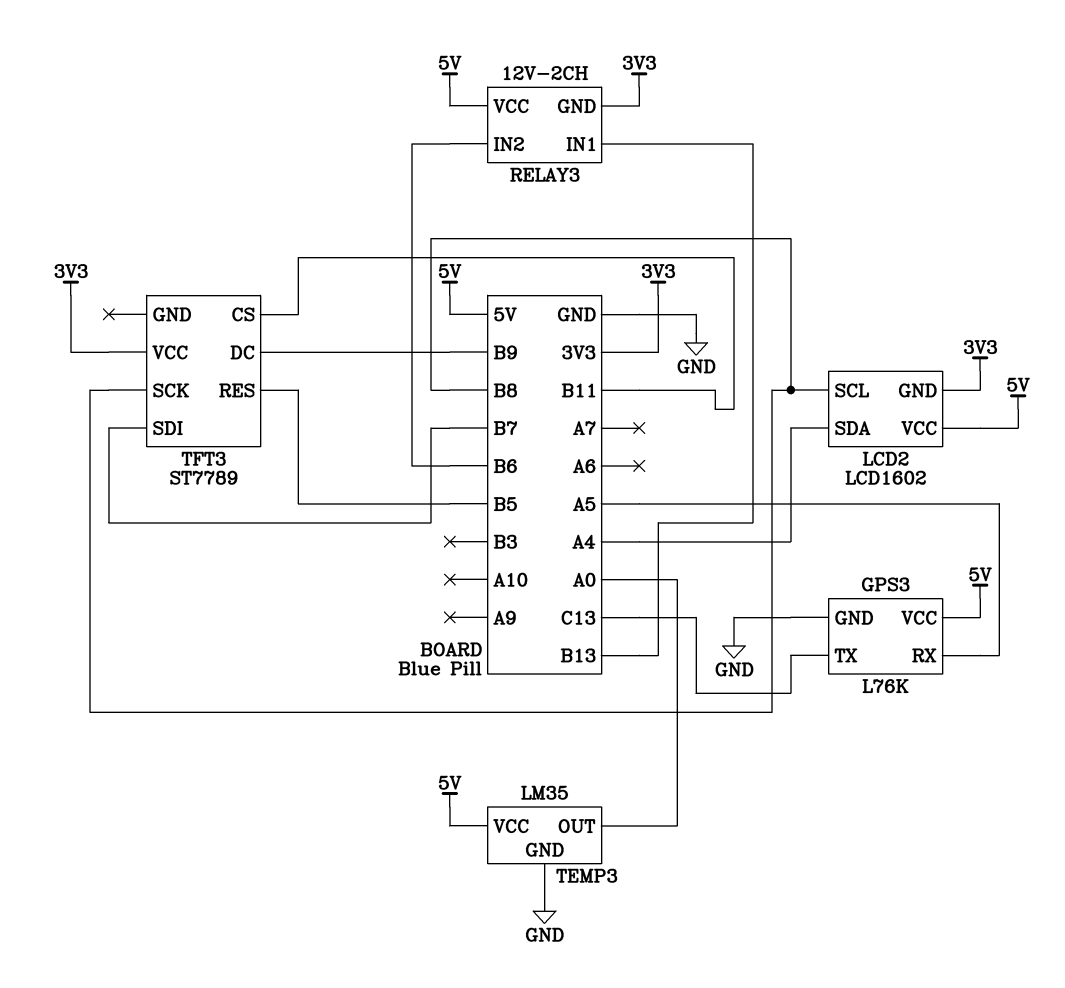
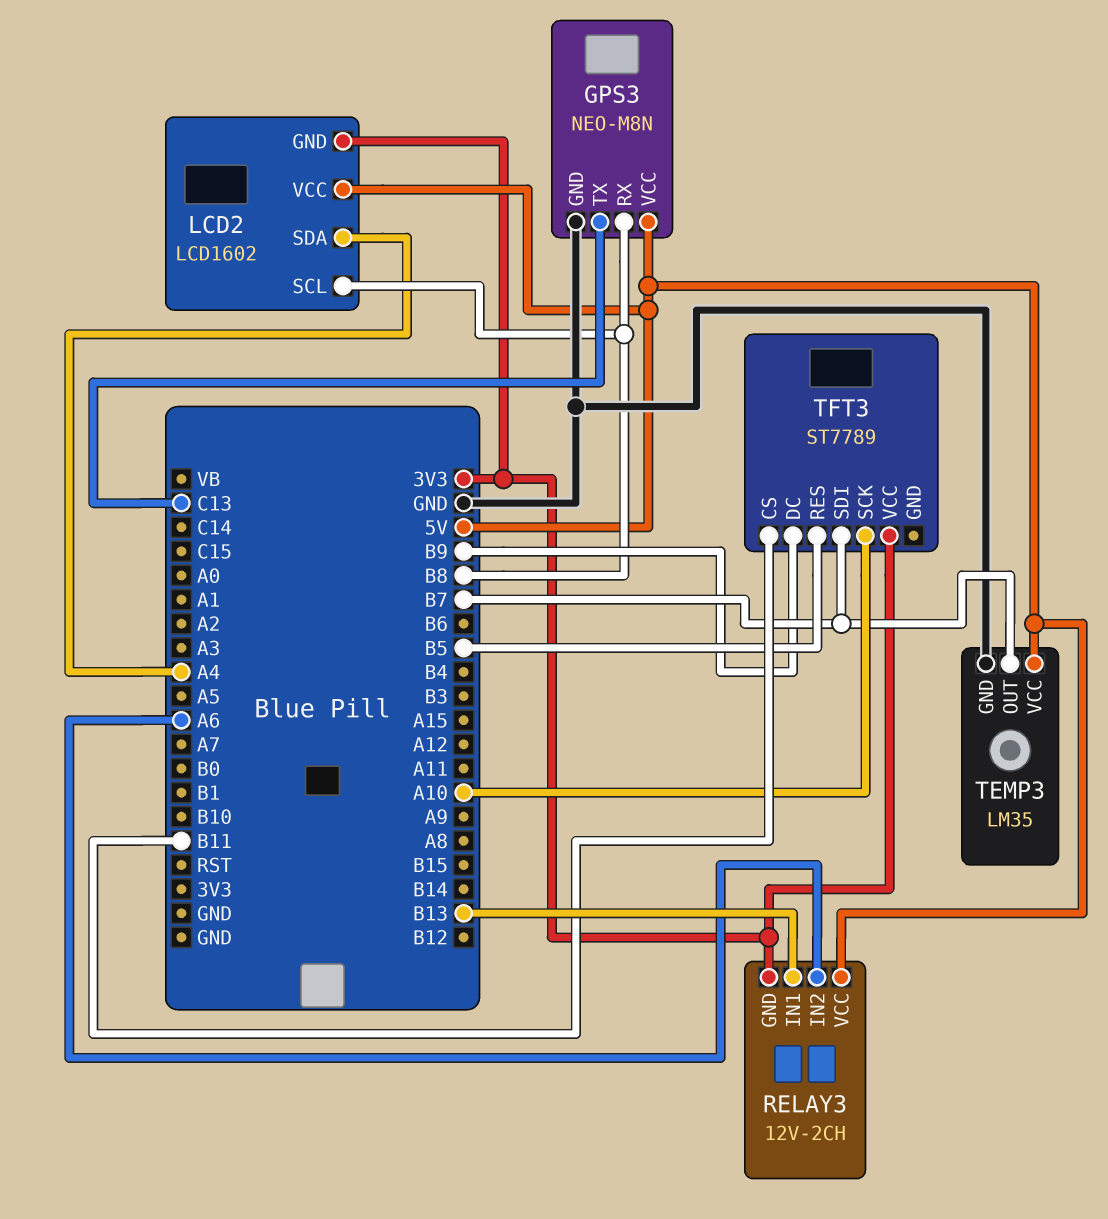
GPS3: L76K -> NEO-M8N
GPS3 pin RX: A5 -> B8
RELAY3 pin IN2: B6 -> A6
TEMP3 pin OUT: A0 -> B7
TFT3 pin SCK: B8 -> A10

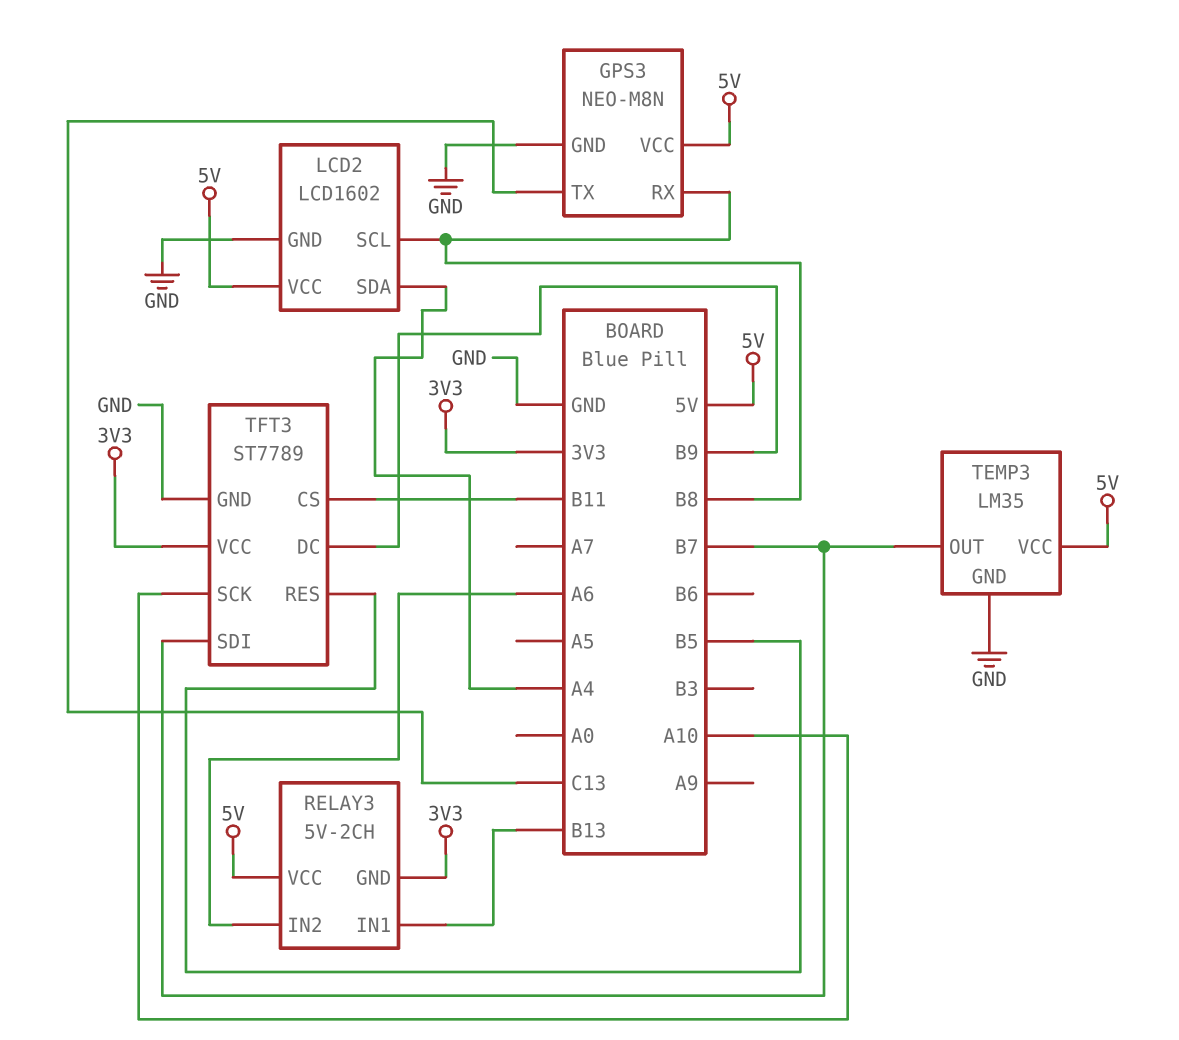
LCD2 pin GND: 3V3 -> GND
RELAY3: 12V-2CH -> 5V-2CH
TFT3 pin GND: none -> GND

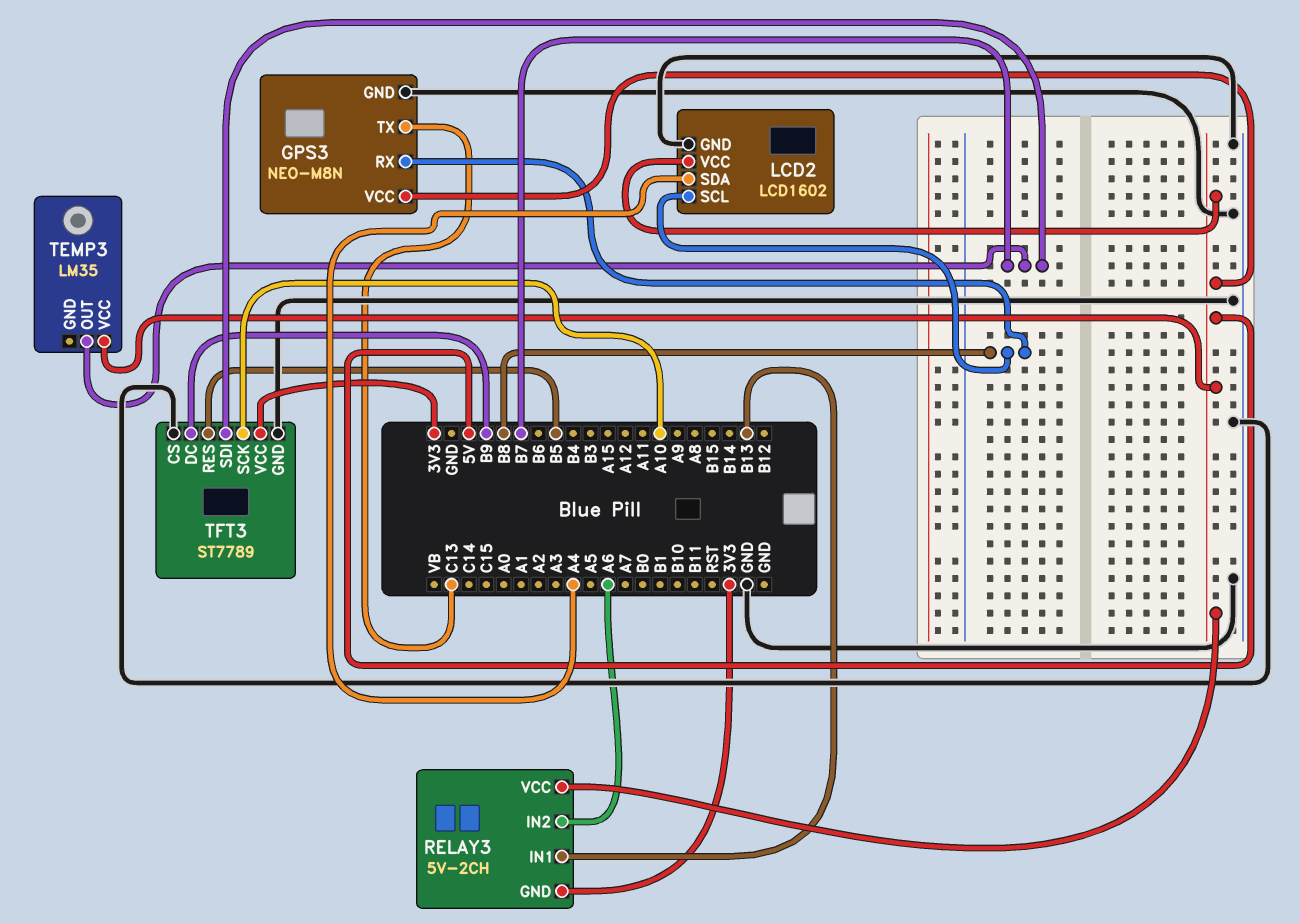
TEMP3 pin GND: GND -> none
TFT3 pin CS: B11 -> GND

